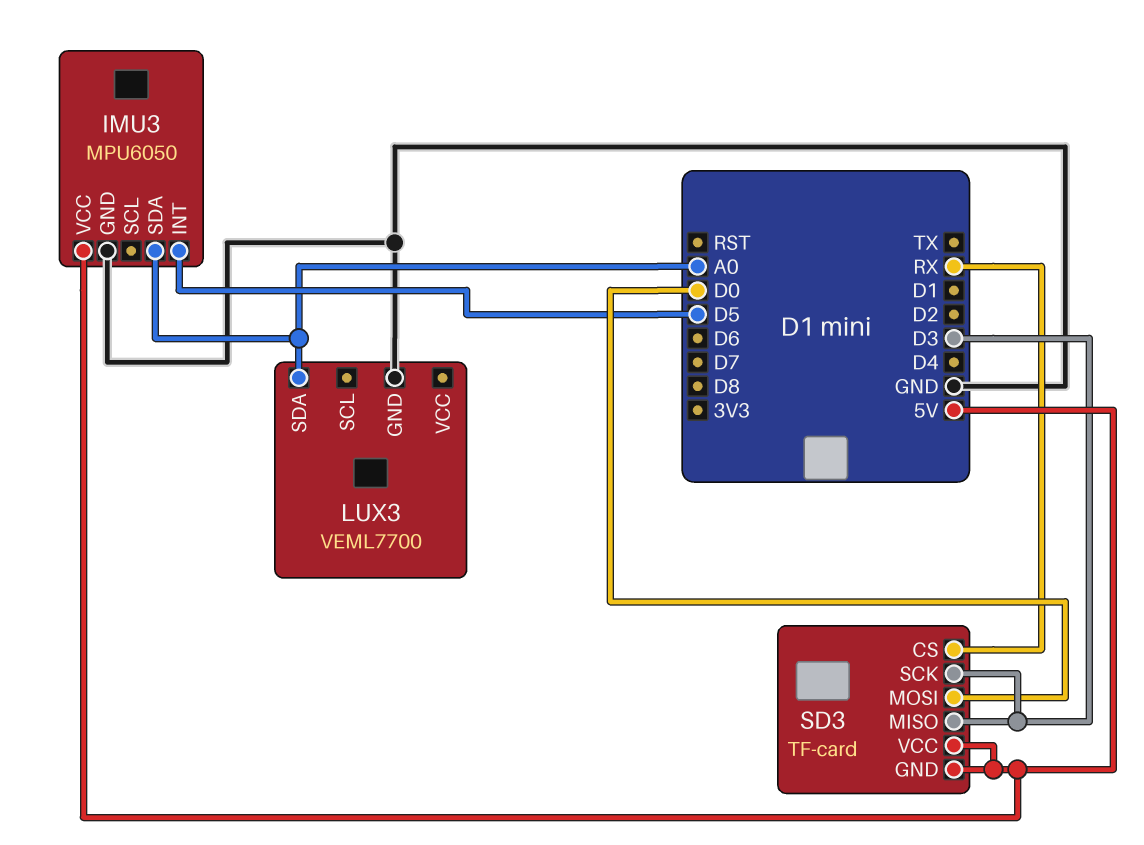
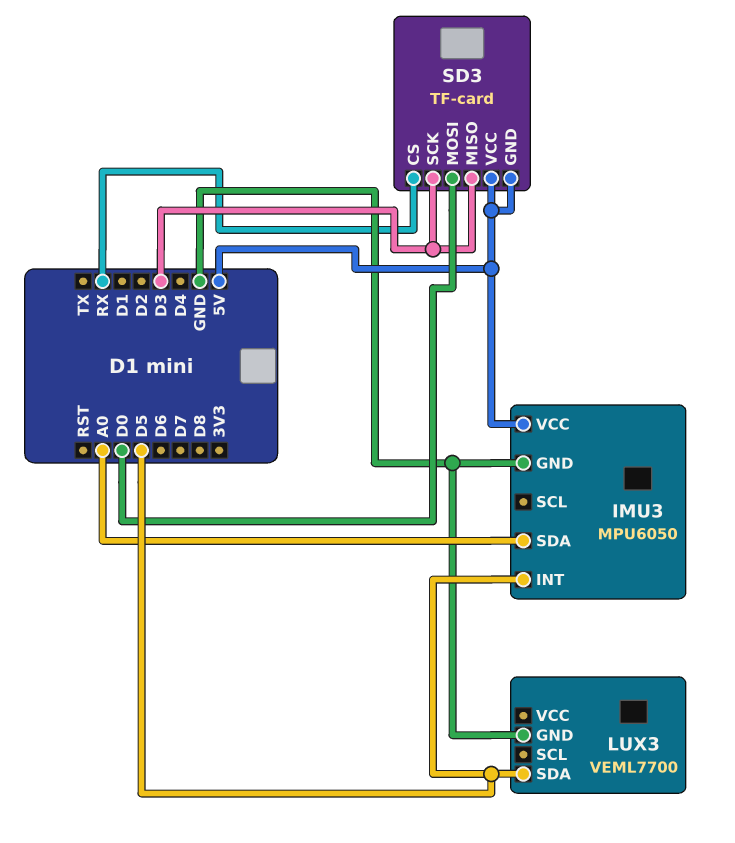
LUX3 pin SDA: A0 -> D5

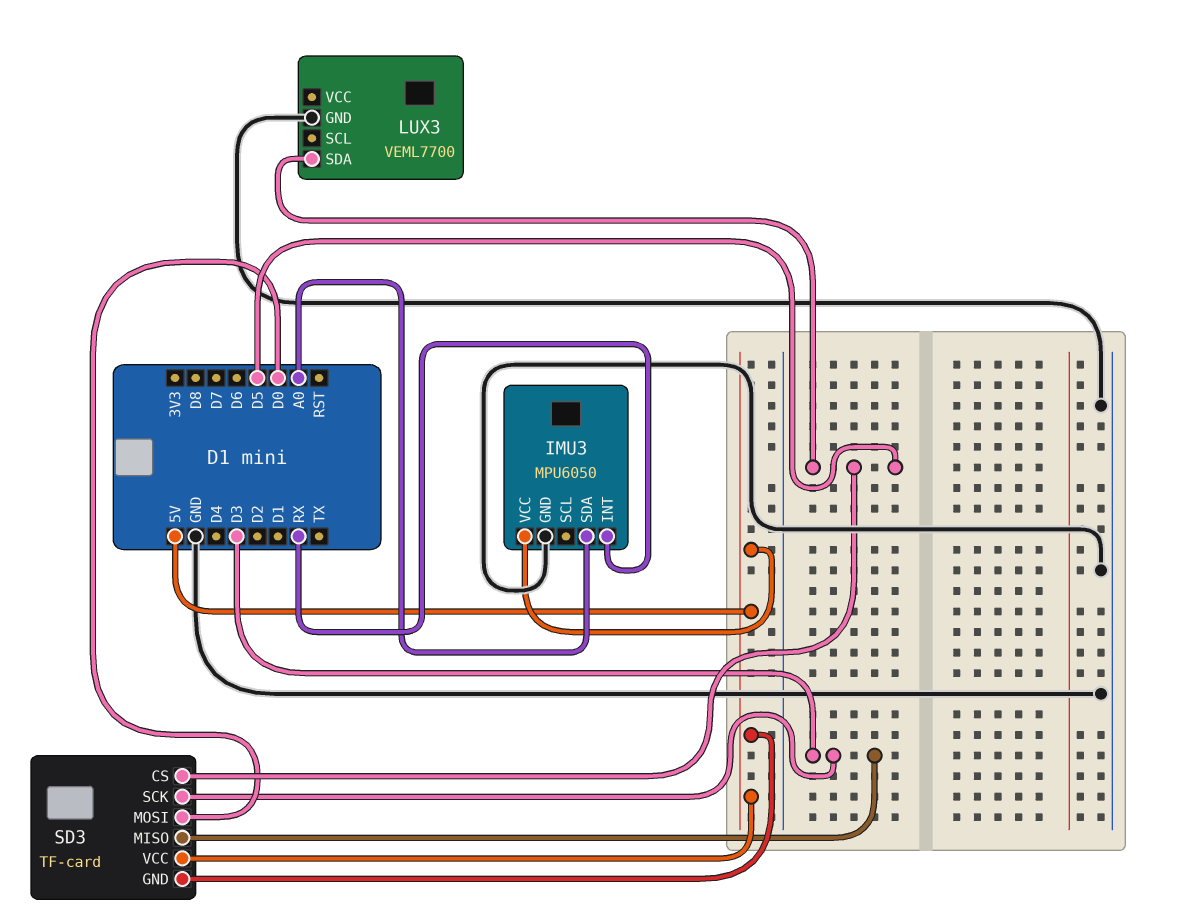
IMU3 pin INT: D5 -> RX
SD3 pin CS: RX -> D5

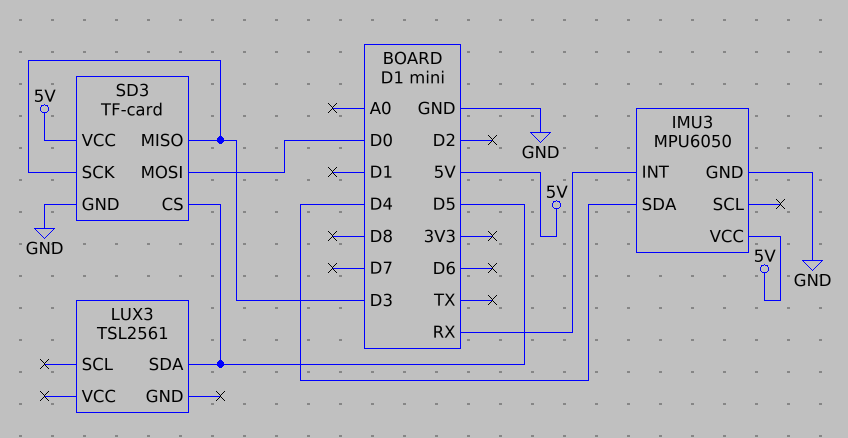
IMU3 pin SDA: A0 -> D4
LUX3: VEML7700 -> TSL2561
LUX3 pin GND: GND -> none
SD3 pin GND: 5V -> GND

